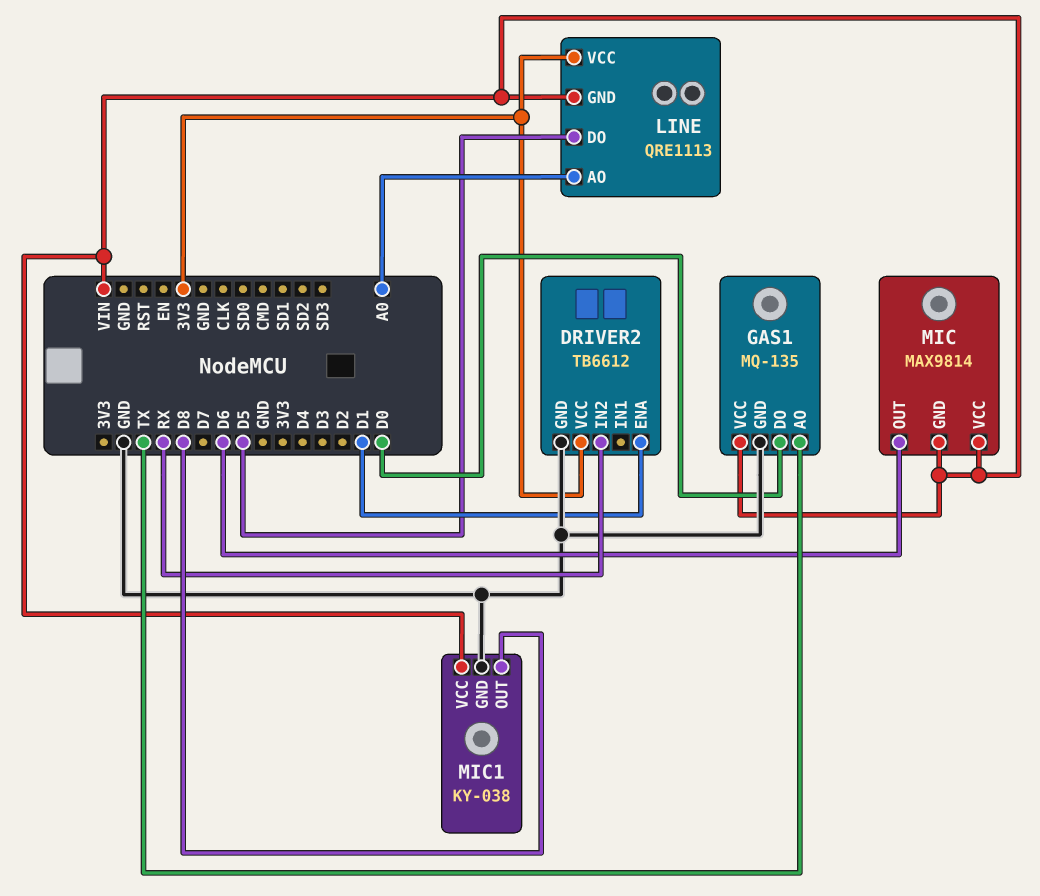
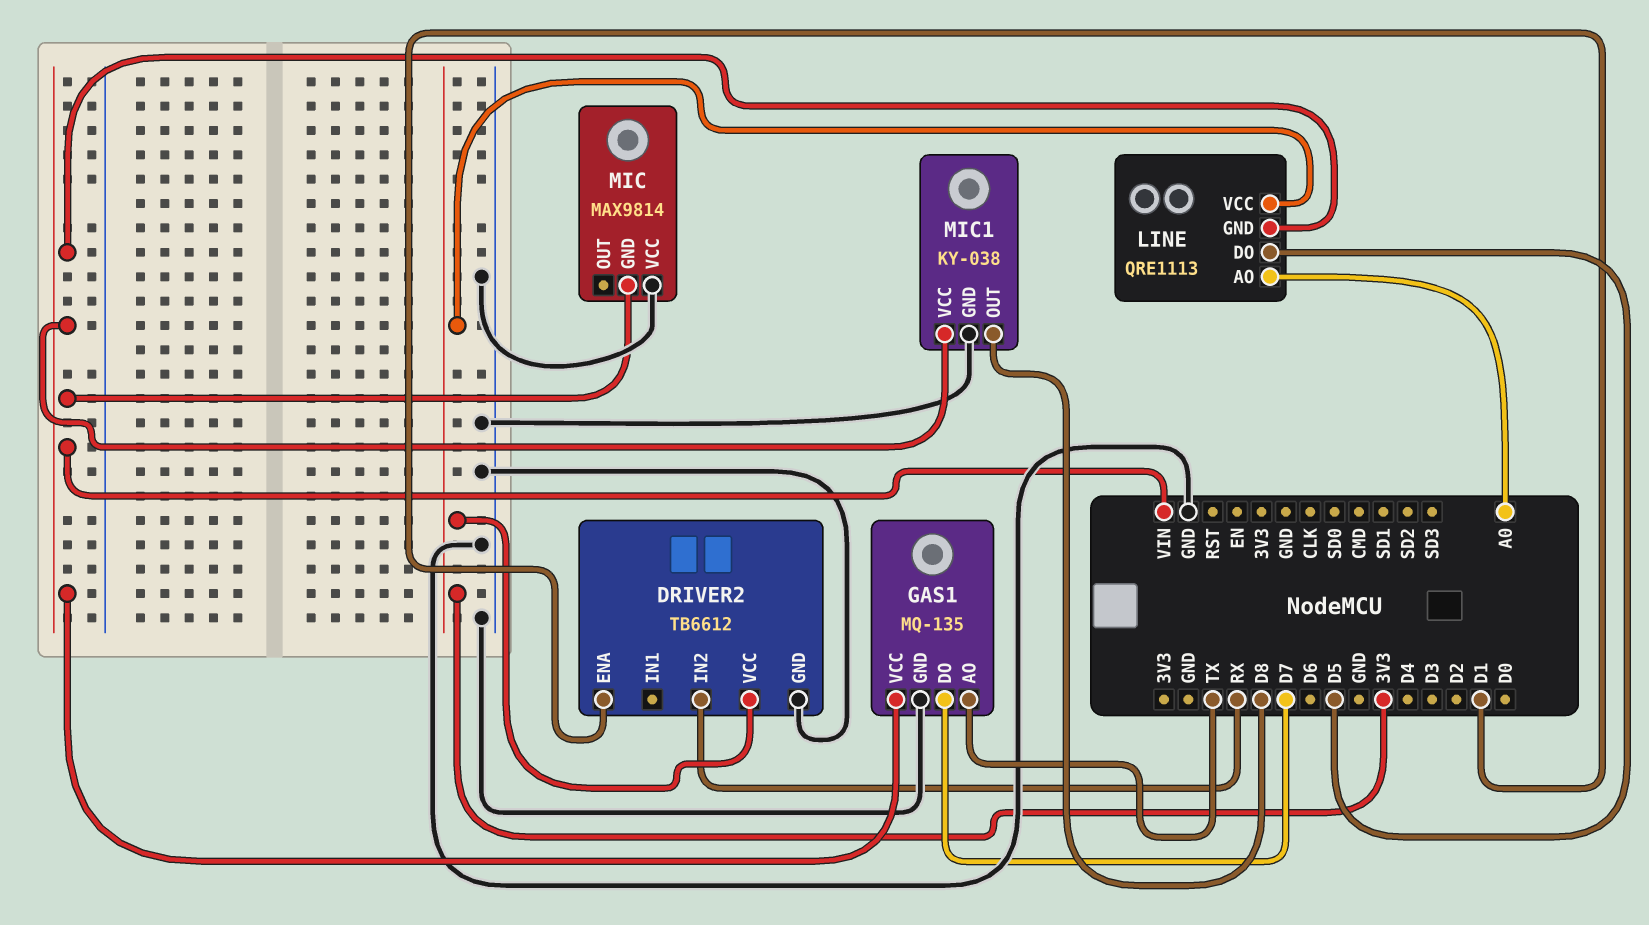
GAS1 pin DO: D0 -> D7
MIC pin OUT: D6 -> none
MIC pin VCC: VIN -> GND

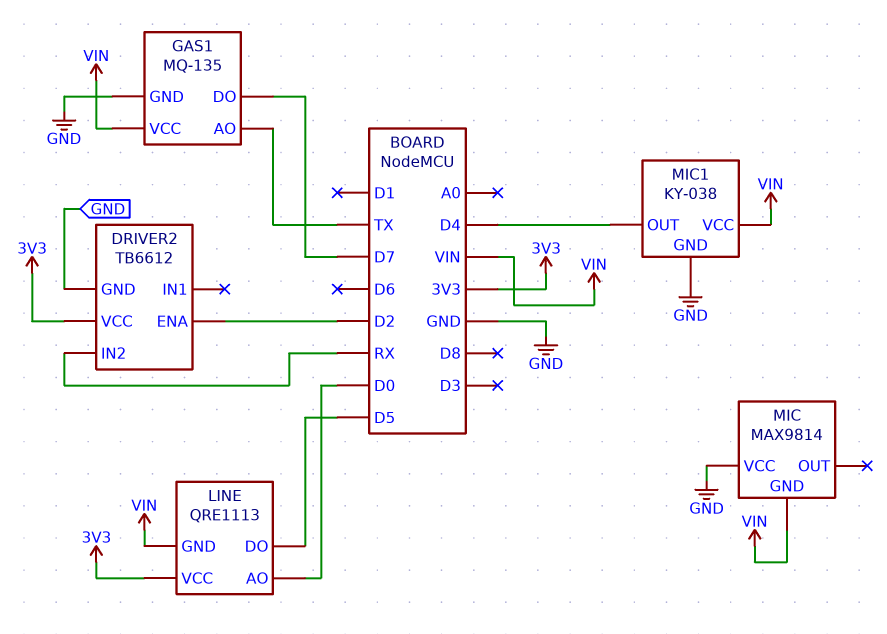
DRIVER2 pin ENA: D1 -> D2
LINE pin AO: A0 -> D0
MIC1 pin OUT: D8 -> D4

